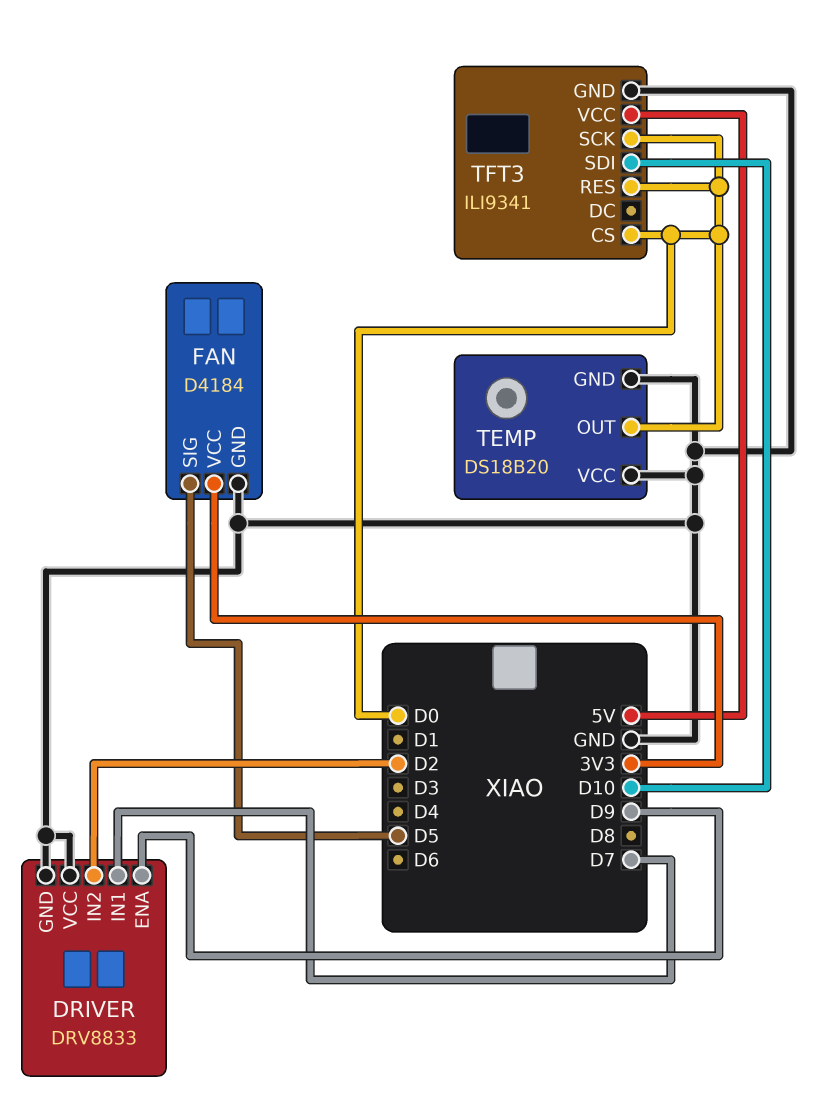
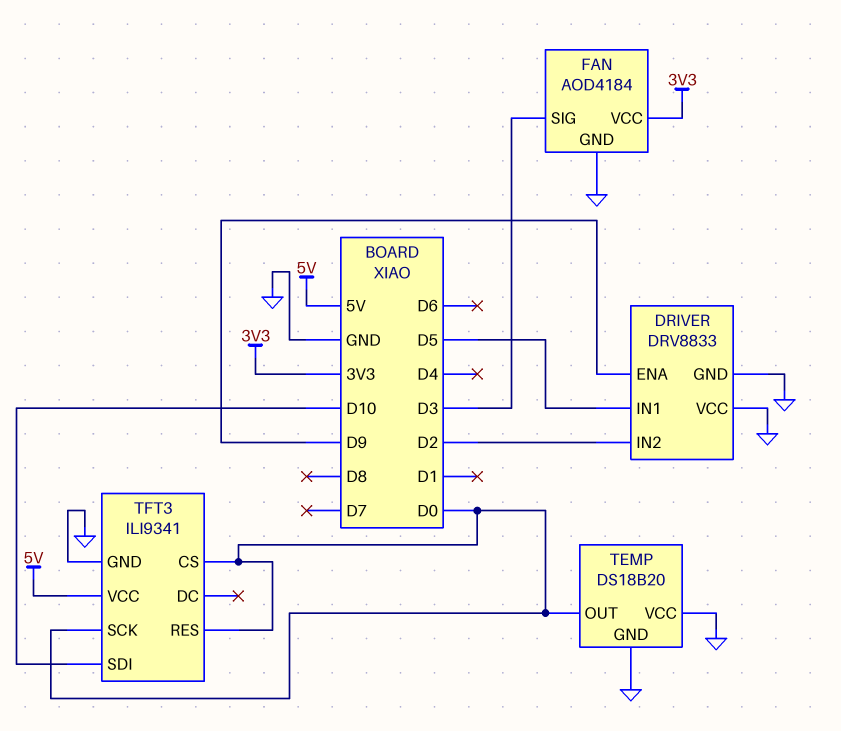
DRIVER pin IN1: D7 -> D5
FAN: D4184 -> AOD4184
FAN pin SIG: D5 -> D3

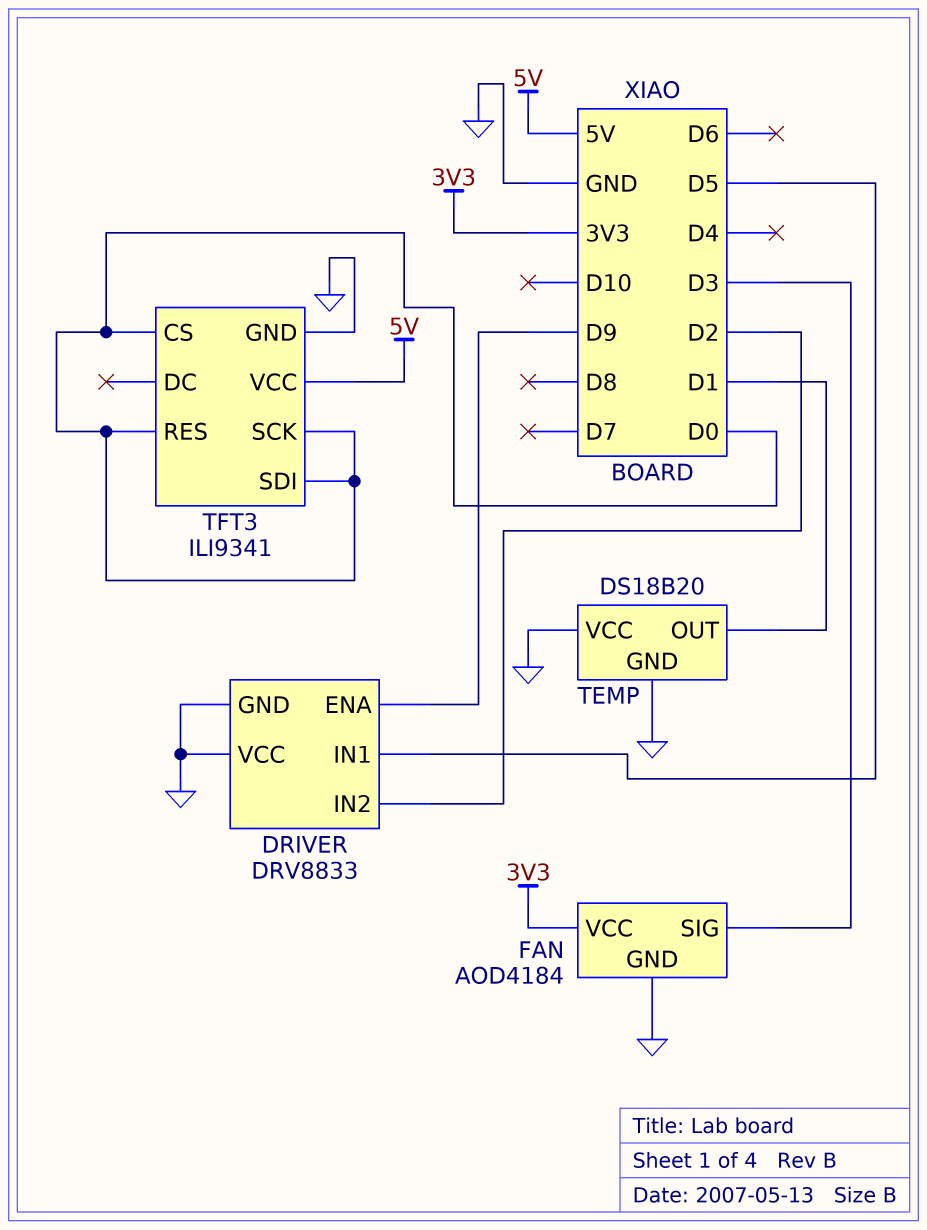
TEMP pin OUT: D0 -> D1
TFT3 pin SDI: D10 -> D0

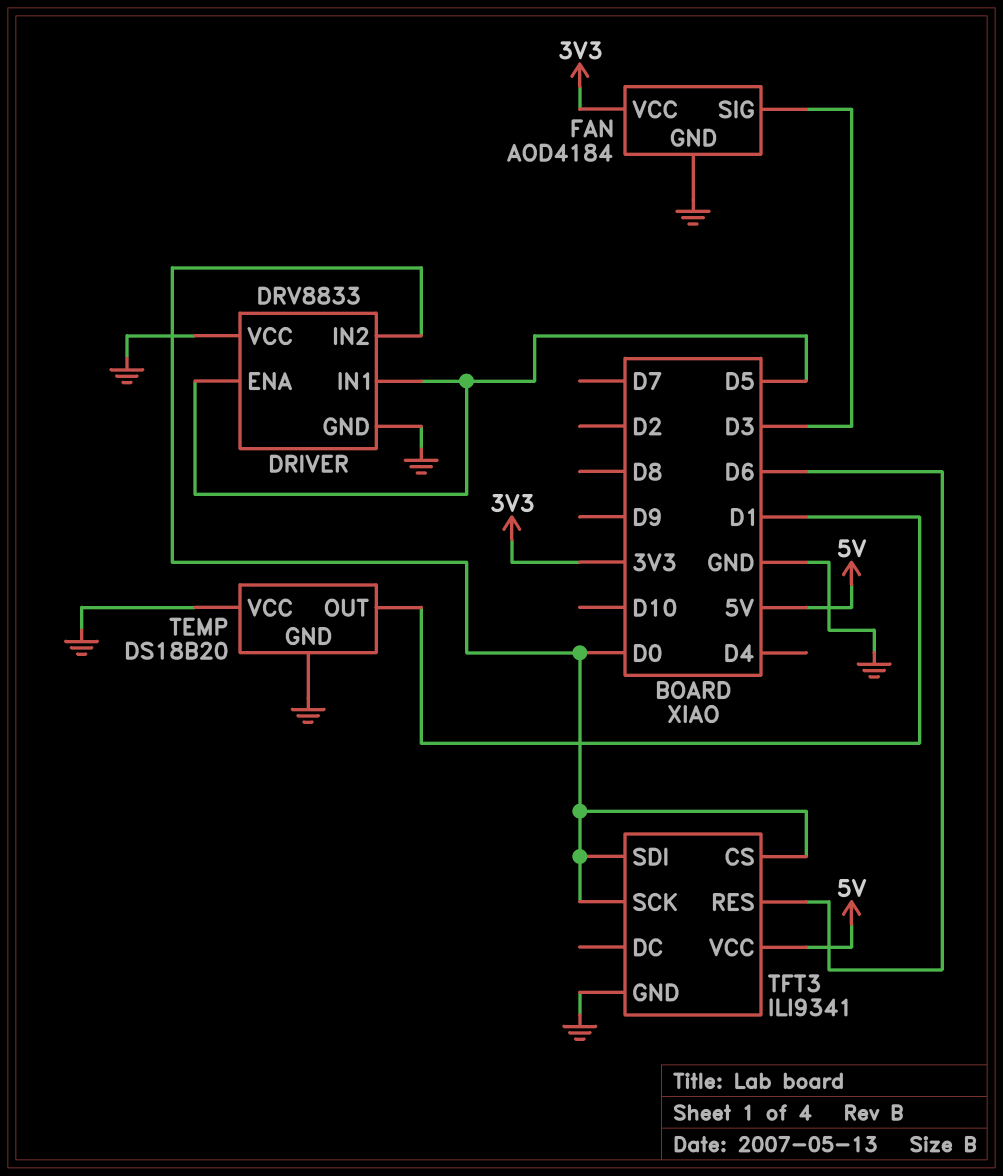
DRIVER pin ENA: D9 -> D5
DRIVER pin IN2: D2 -> D0
TFT3 pin RES: D0 -> D6

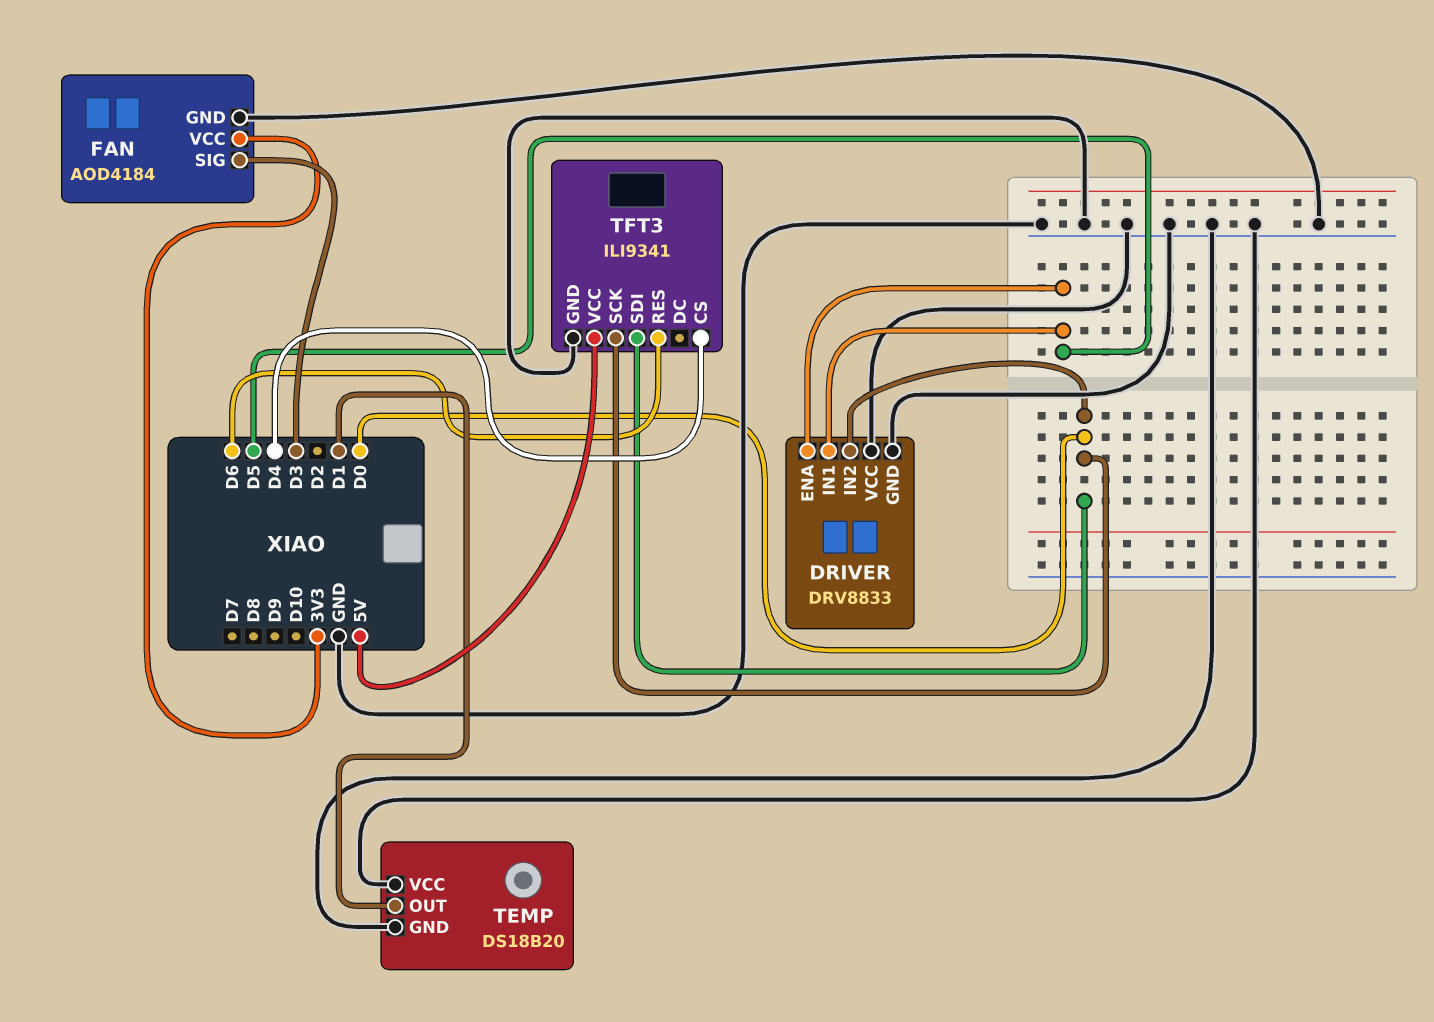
TFT3 pin CS: D0 -> D4

